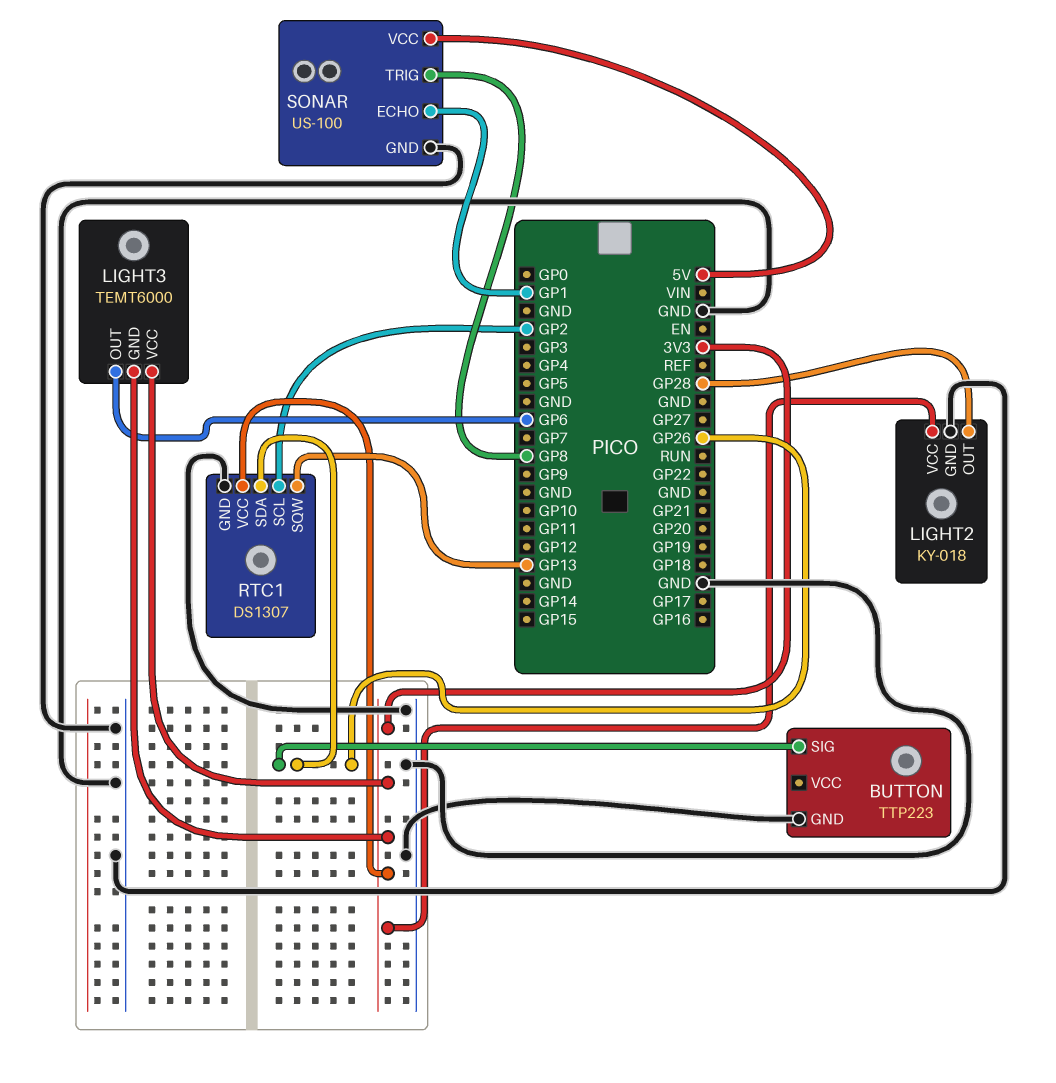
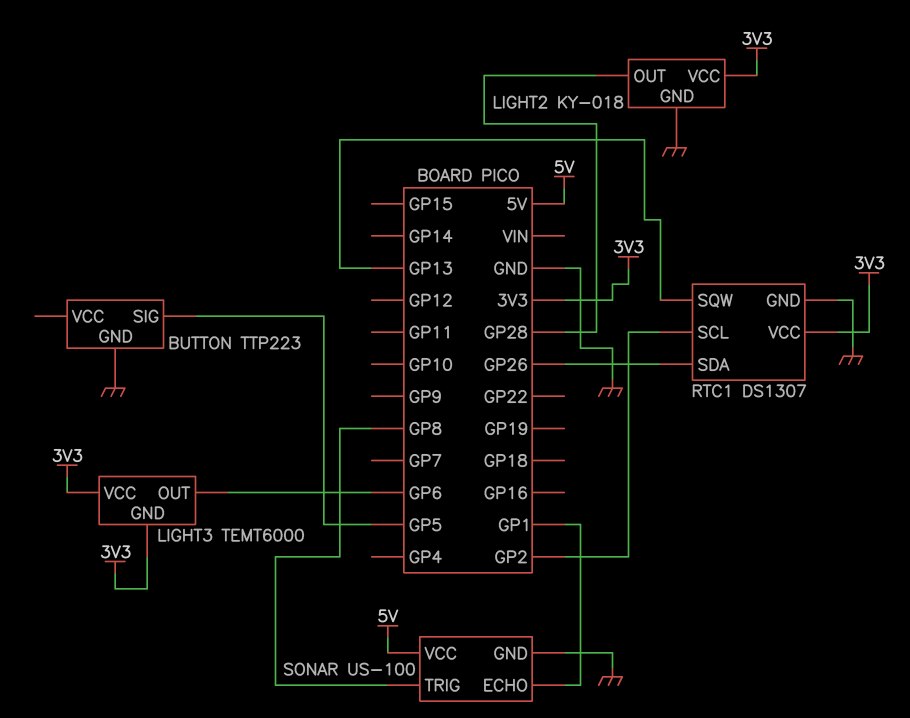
BUTTON pin SIG: GP26 -> GP5

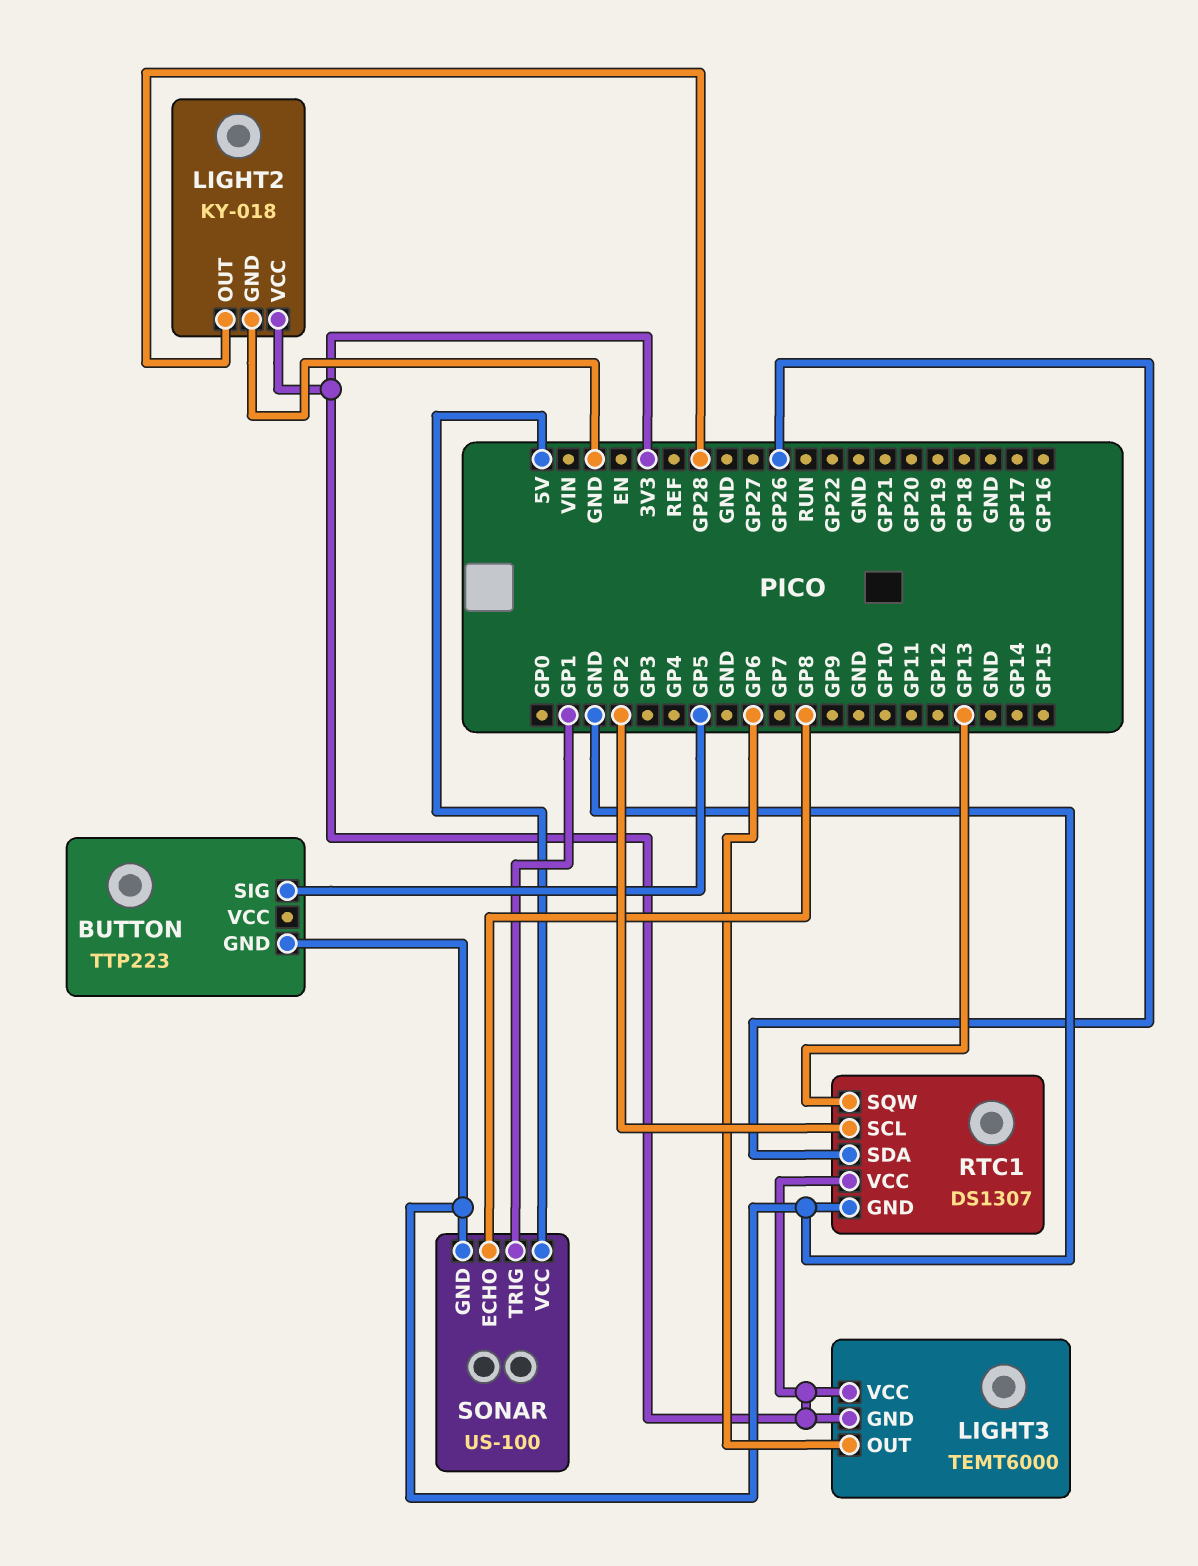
SONAR pin ECHO: GP1 -> GP8
SONAR pin TRIG: GP8 -> GP1

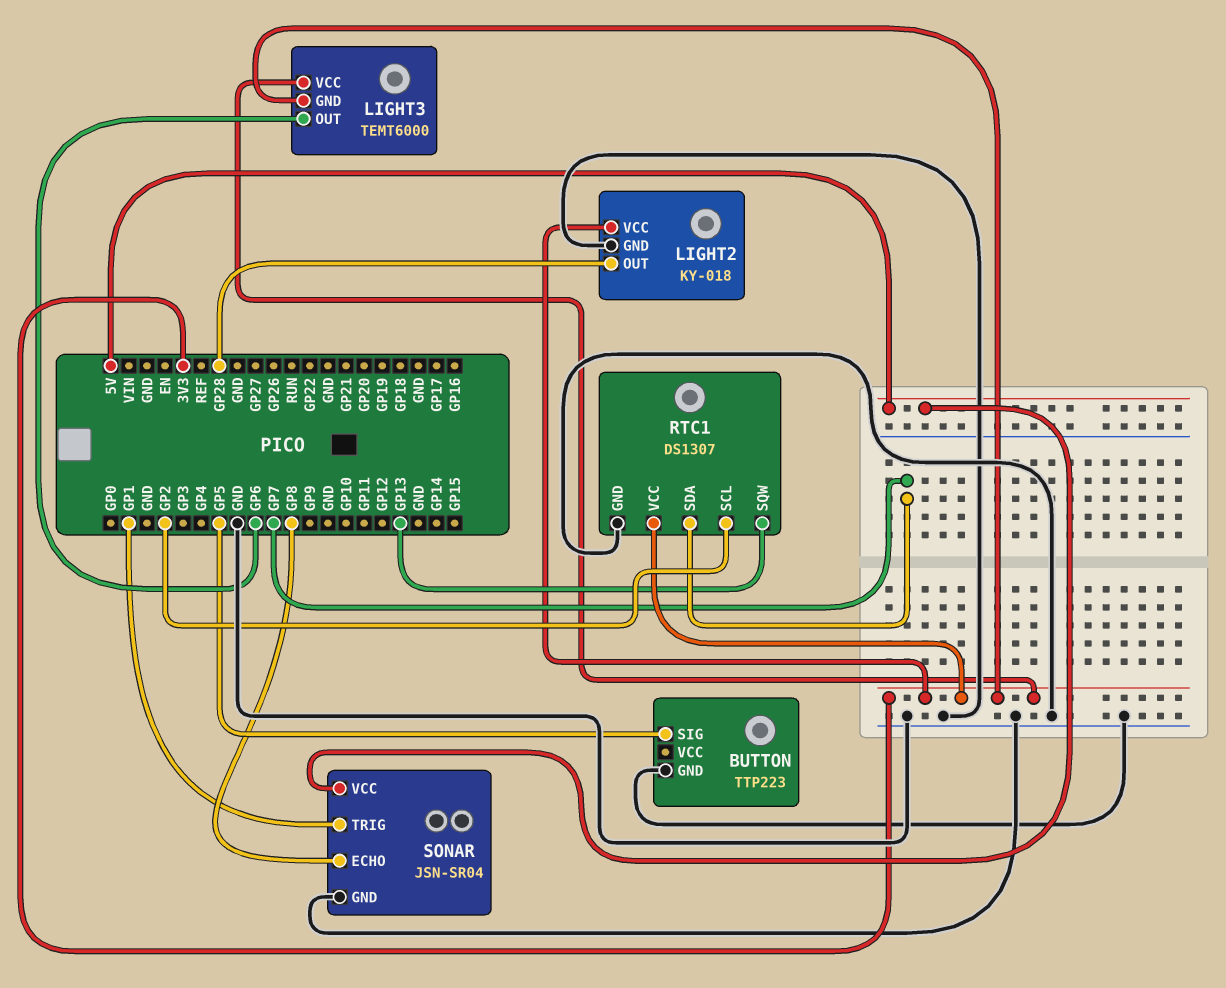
RTC1 pin SDA: GP26 -> GP7
SONAR: US-100 -> JSN-SR04

